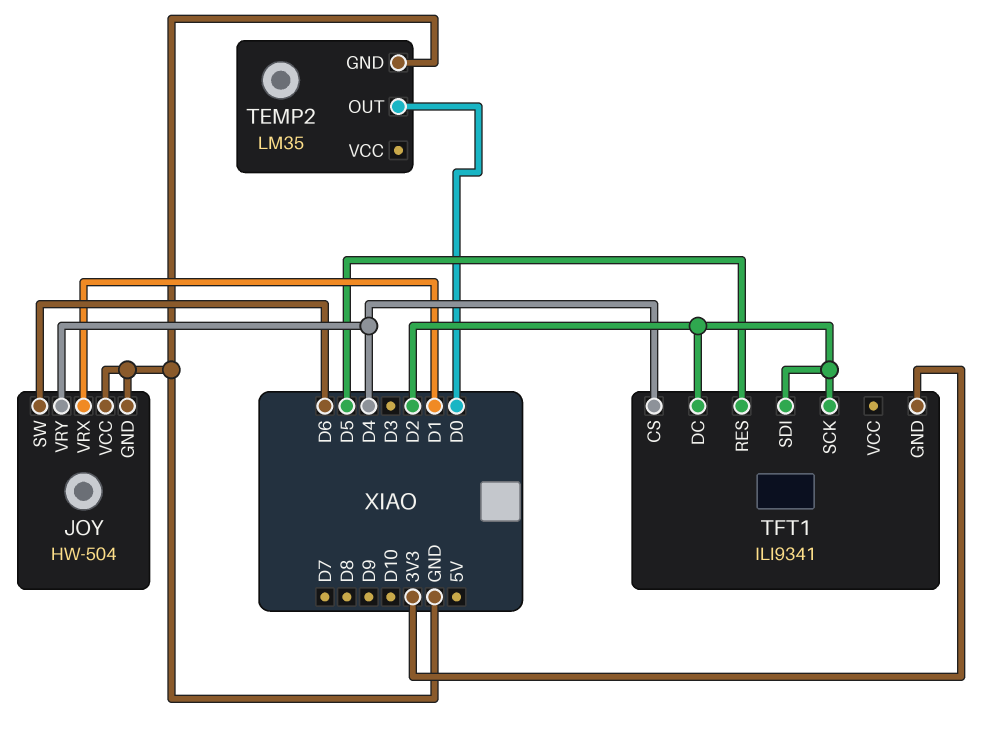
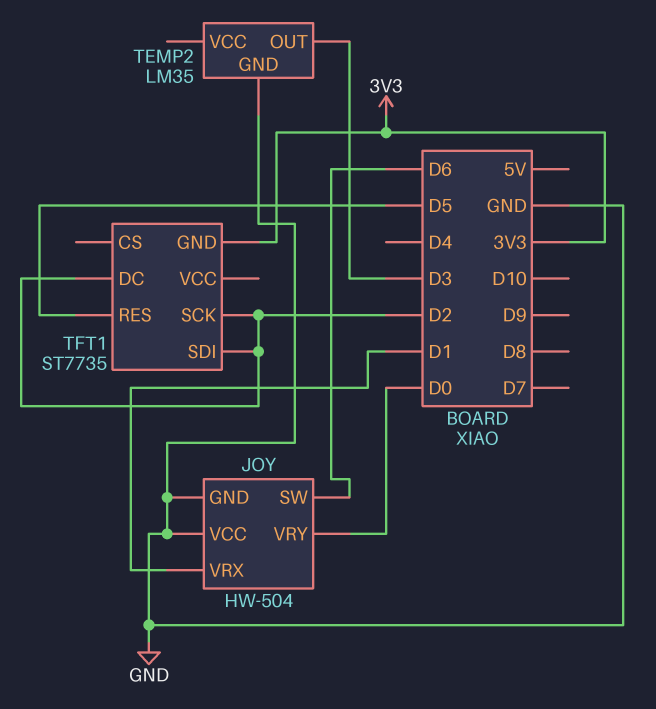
JOY pin VRY: D4 -> D0
TEMP2 pin OUT: D0 -> D3
TFT1: ILI9341 -> ST7735
TFT1 pin CS: D4 -> none

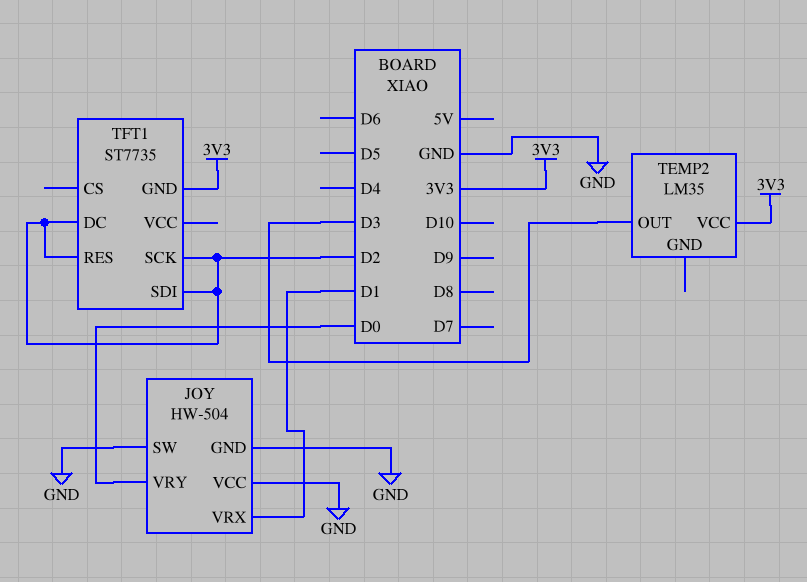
JOY pin SW: D6 -> GND
TEMP2 pin GND: GND -> none
TEMP2 pin VCC: none -> 3V3
TFT1 pin RES: D5 -> D2

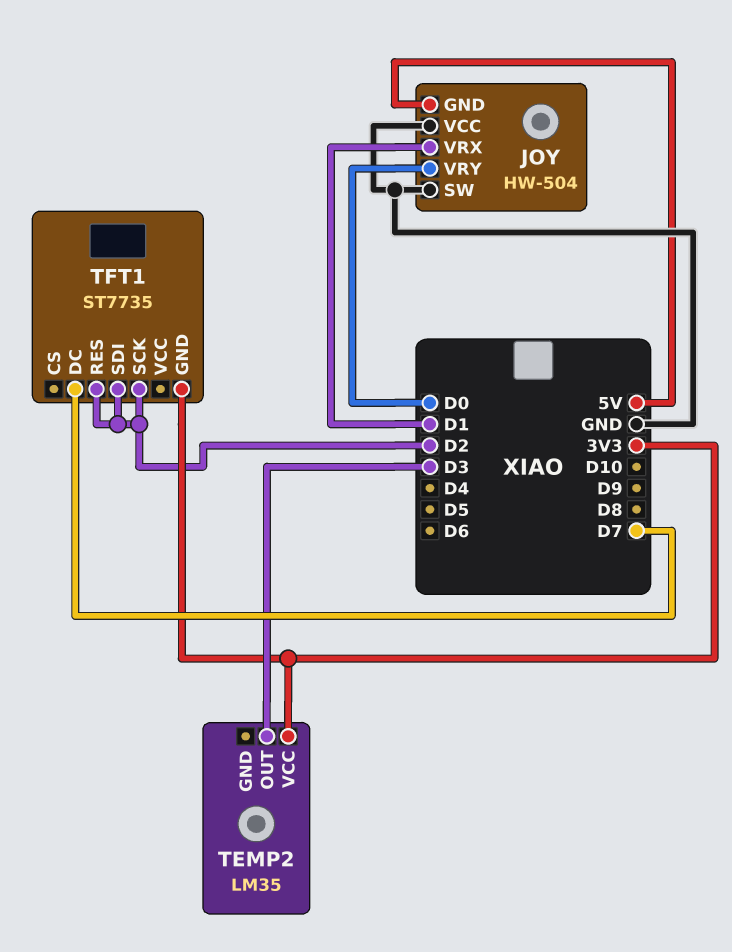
JOY pin GND: GND -> 5V
TFT1 pin DC: D2 -> D7

